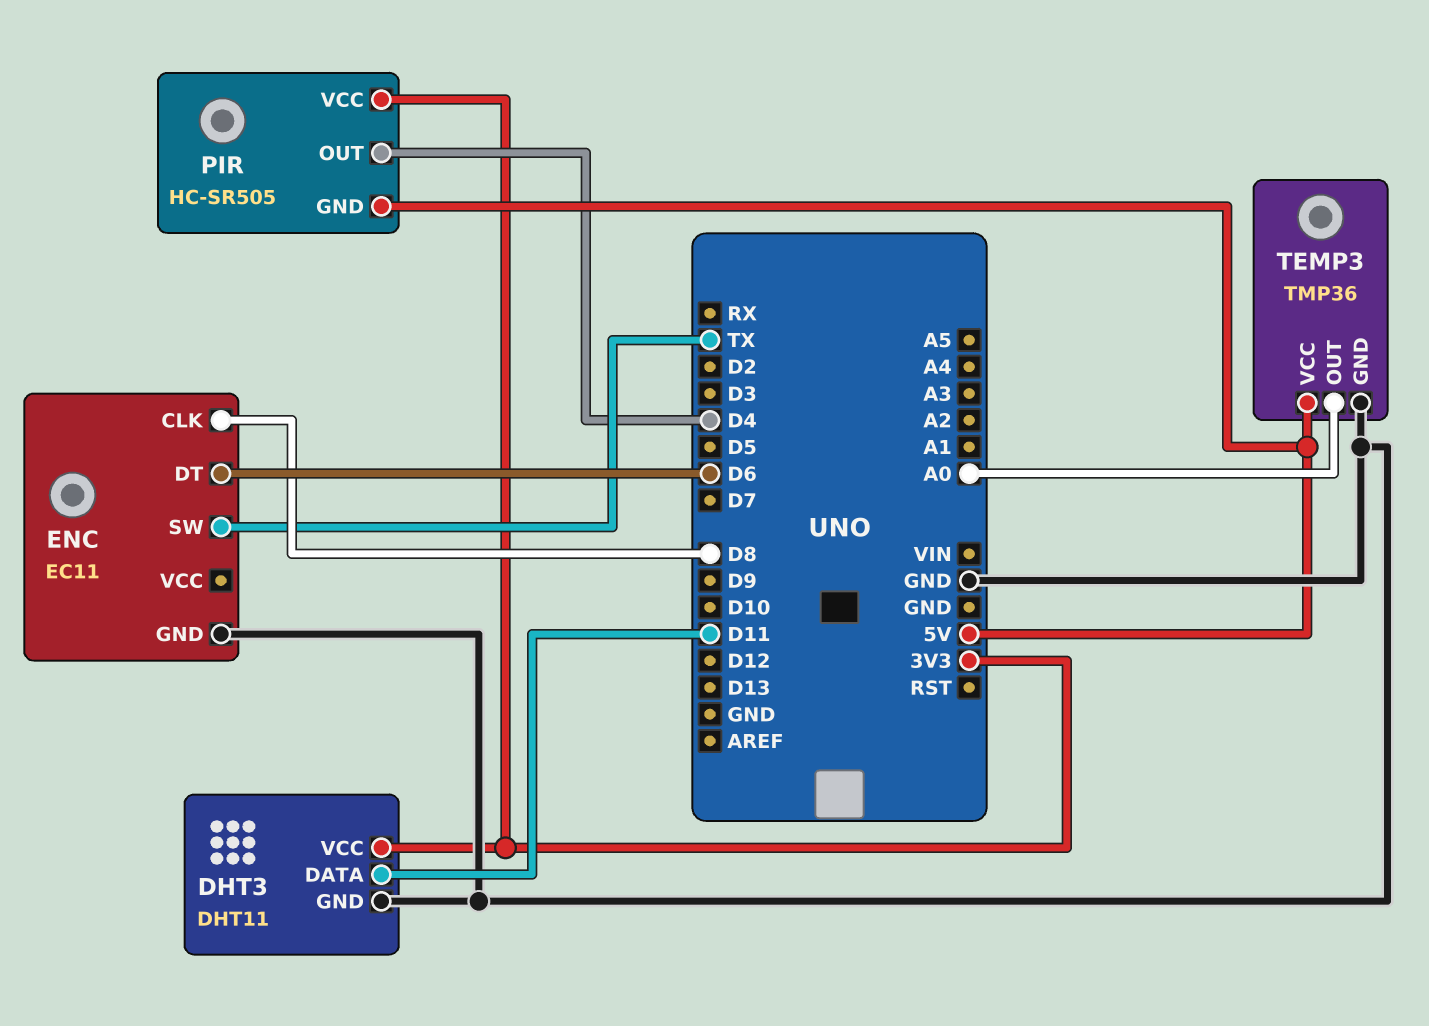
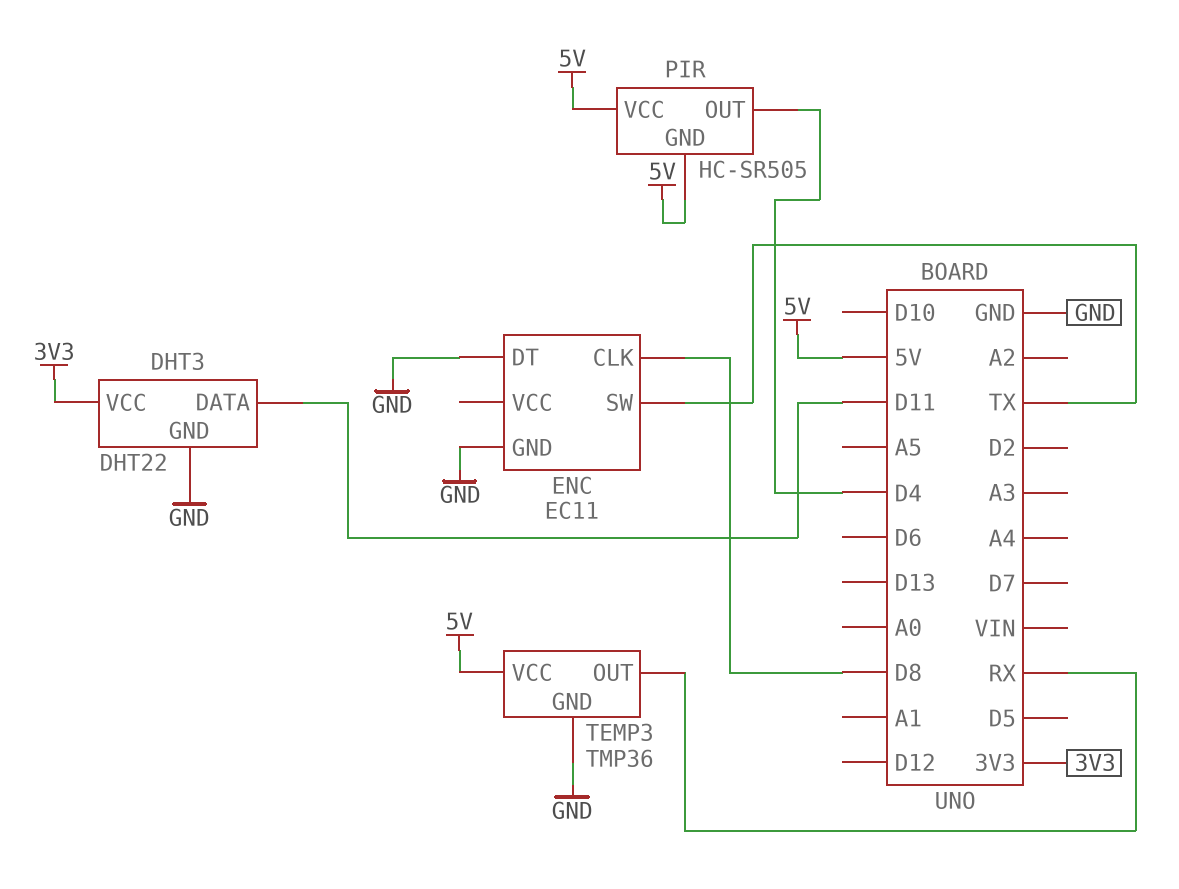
DHT3: DHT11 -> DHT22
ENC pin DT: D6 -> GND
PIR pin VCC: 3V3 -> 5V
TEMP3 pin OUT: A0 -> RX

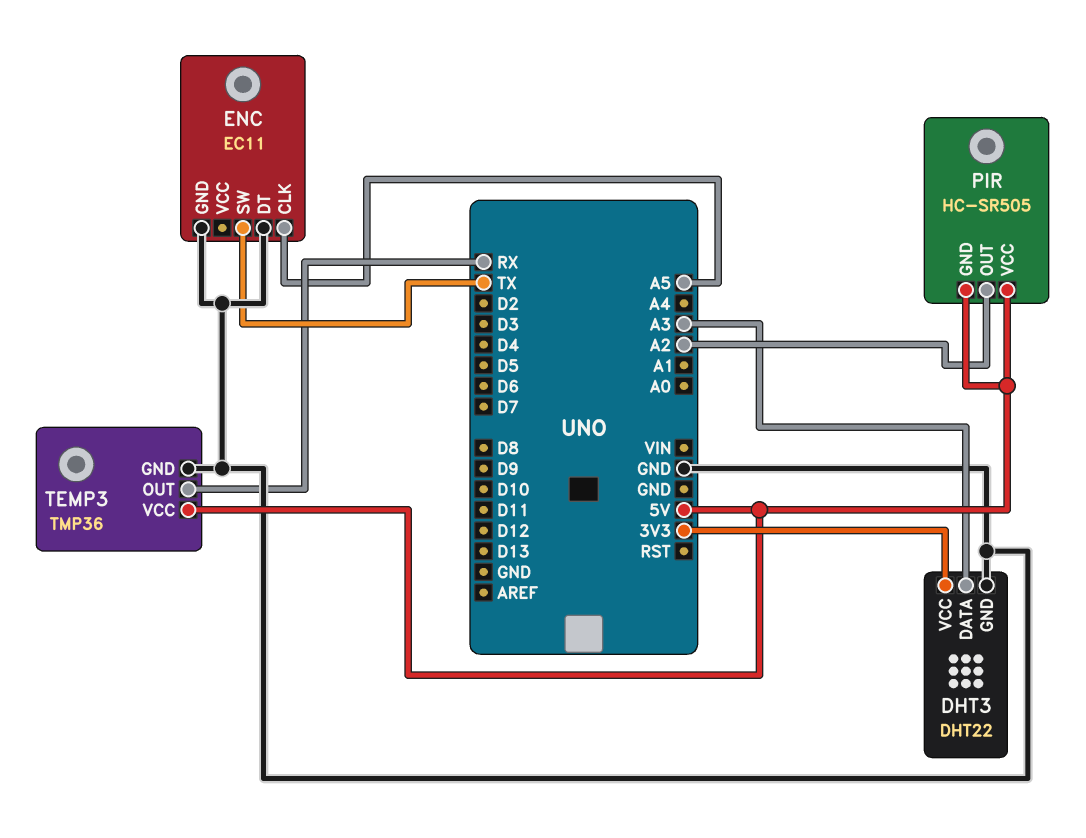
DHT3 pin DATA: D11 -> A3
ENC pin CLK: D8 -> A5
PIR pin OUT: D4 -> A2

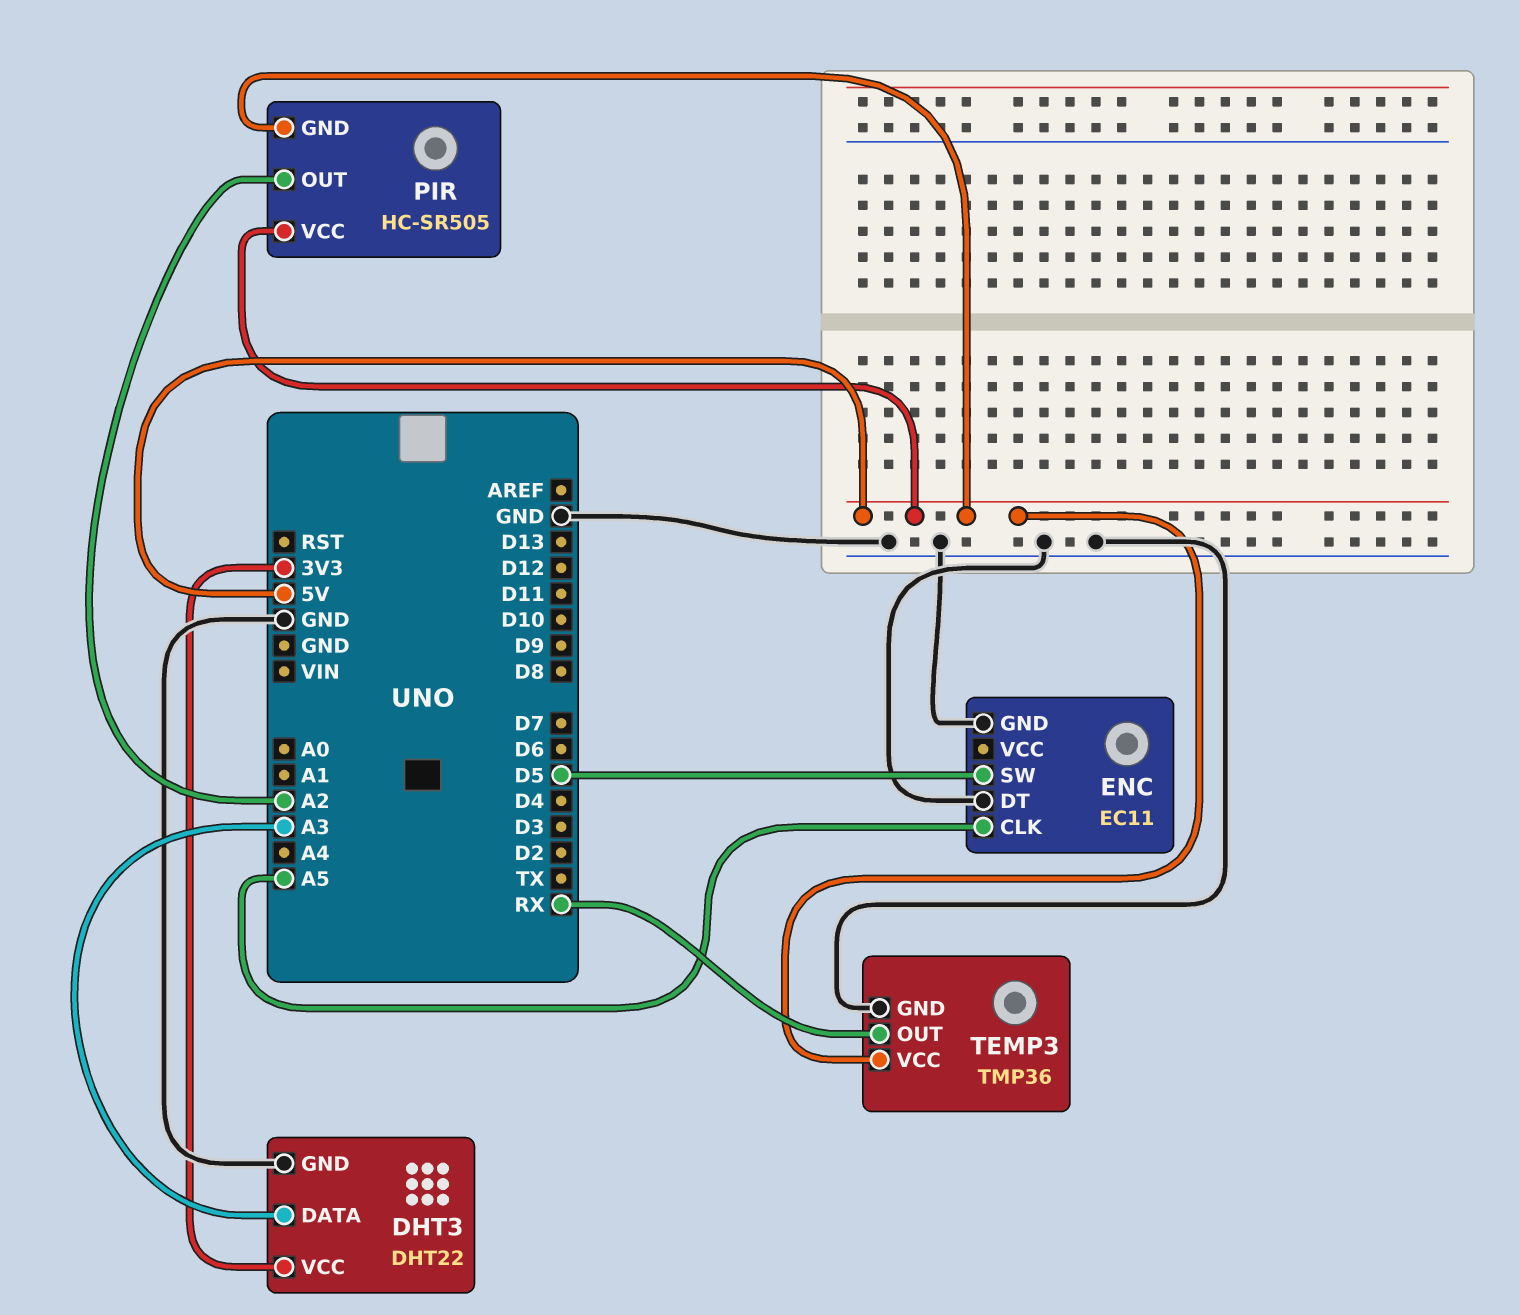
ENC pin SW: TX -> D5

